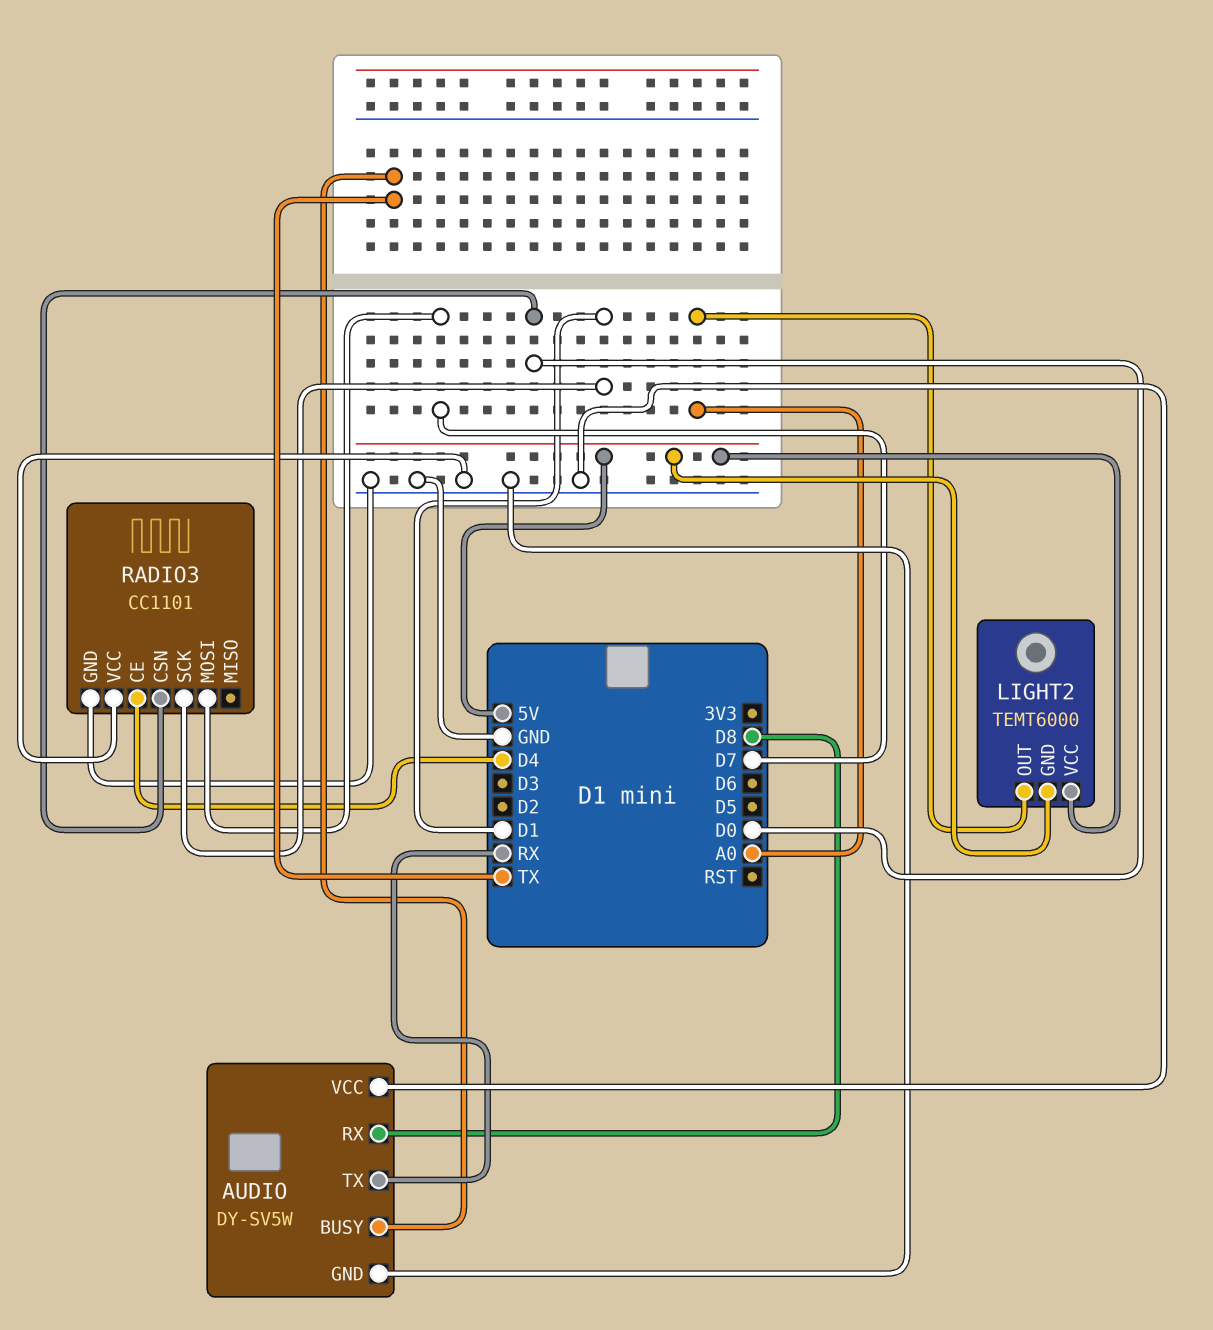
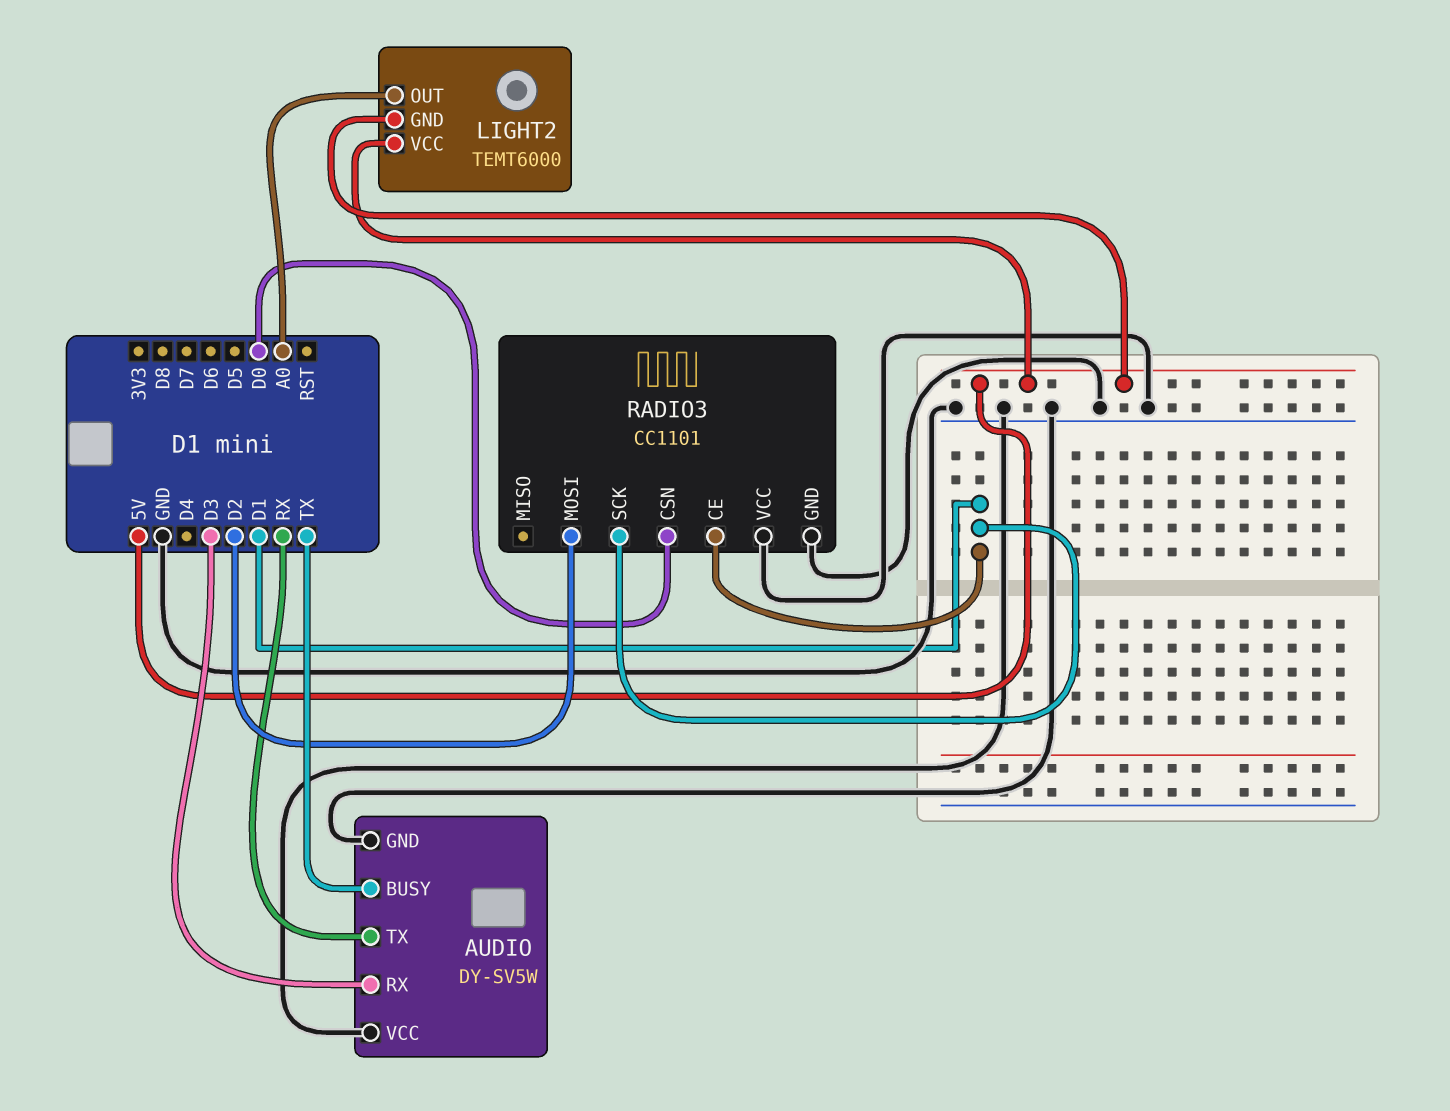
AUDIO pin RX: D8 -> D3
RADIO3 pin CE: D4 -> D1
RADIO3 pin MOSI: D7 -> D2

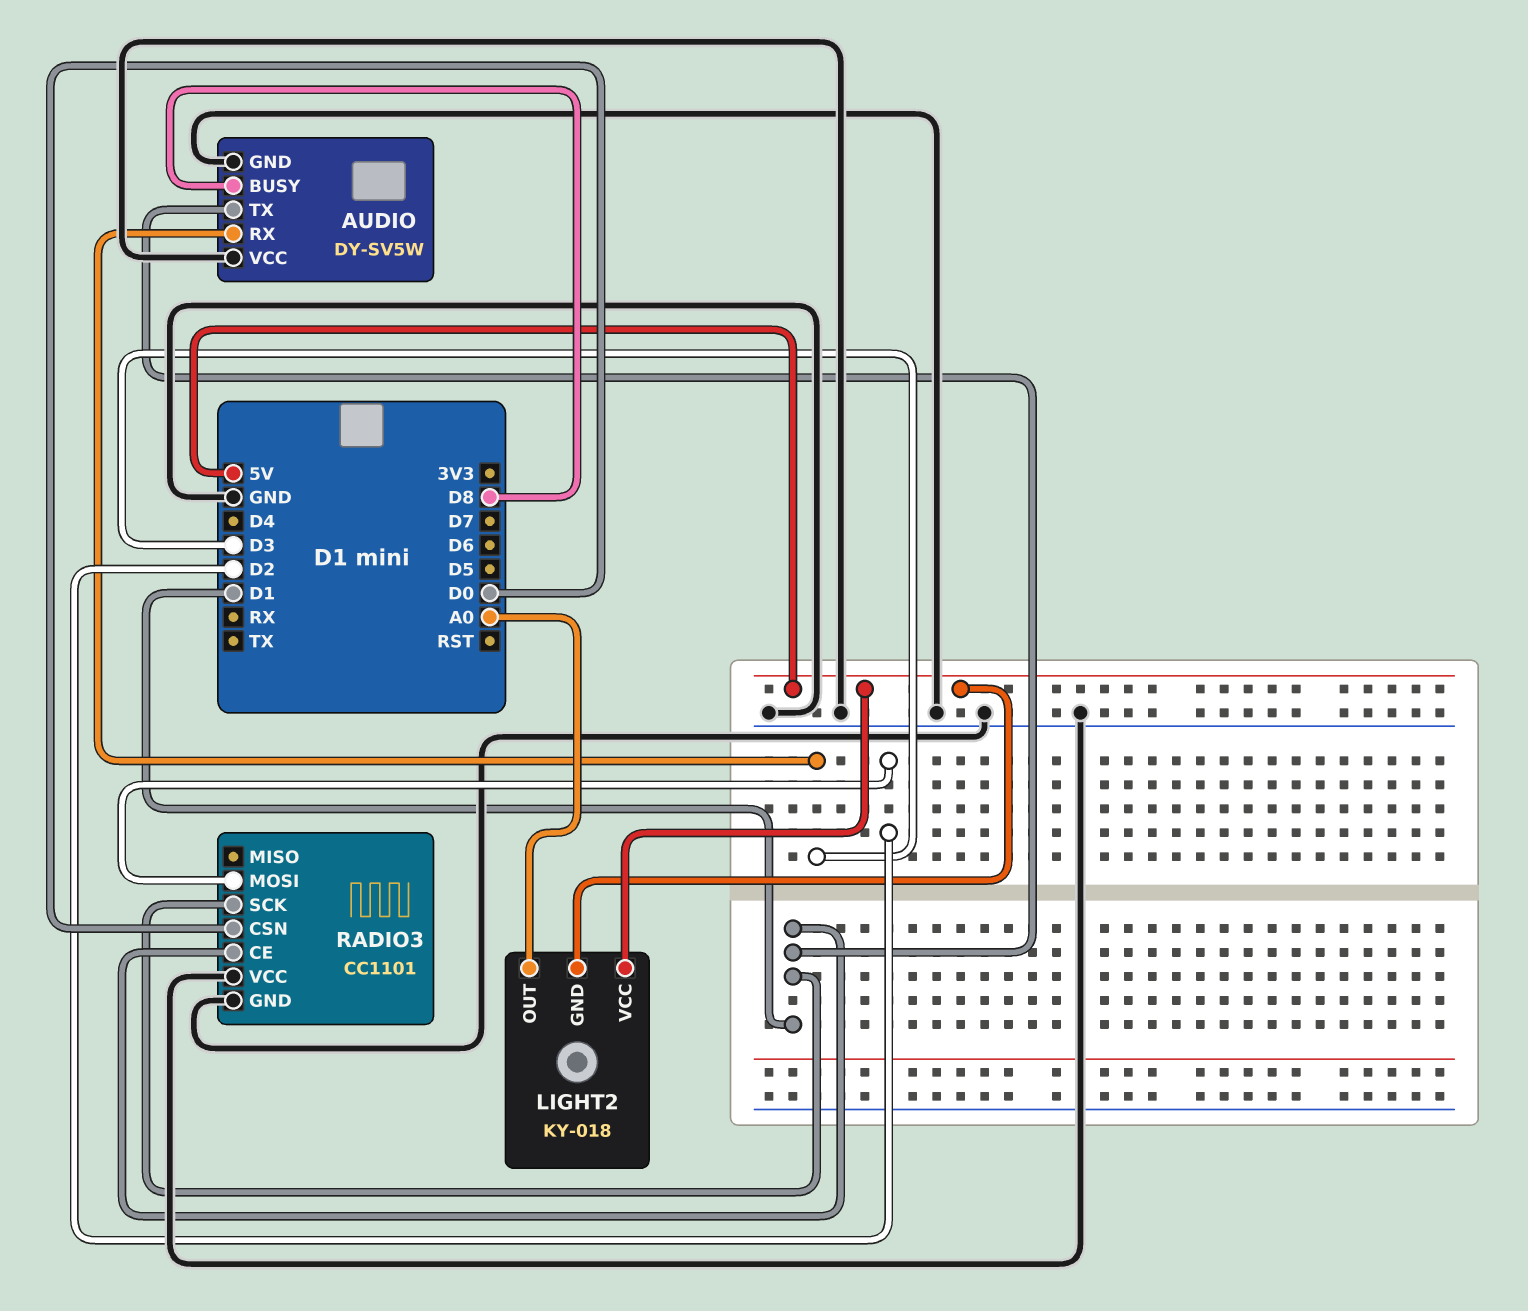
AUDIO pin BUSY: TX -> D8
AUDIO pin TX: RX -> D1
LIGHT2: TEMT6000 -> KY-018

